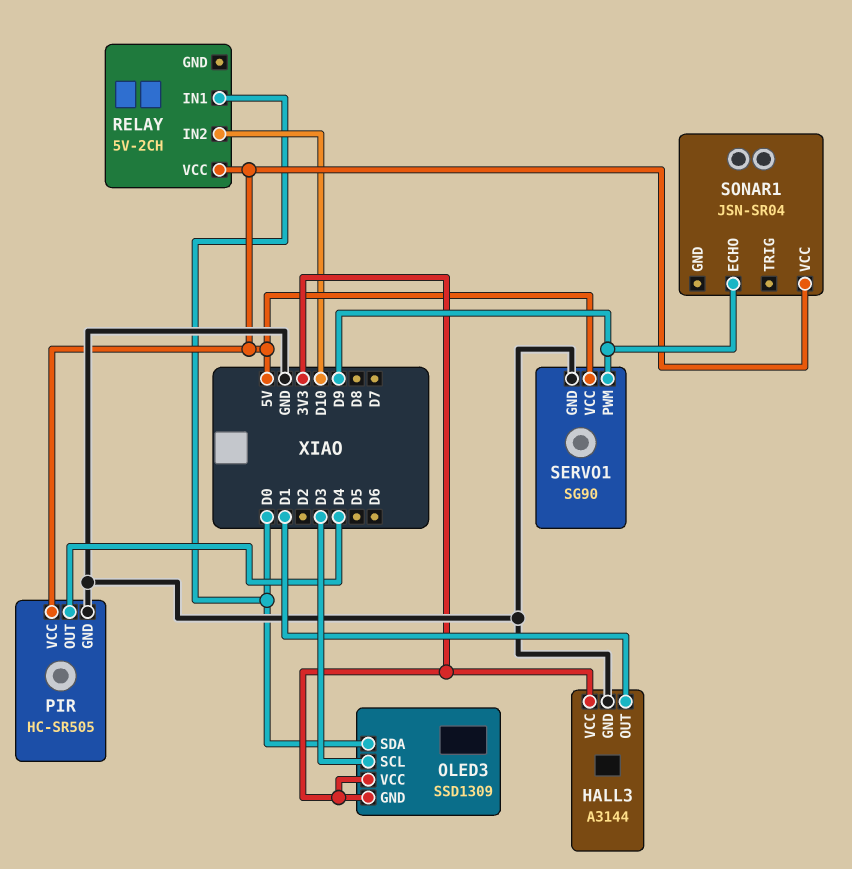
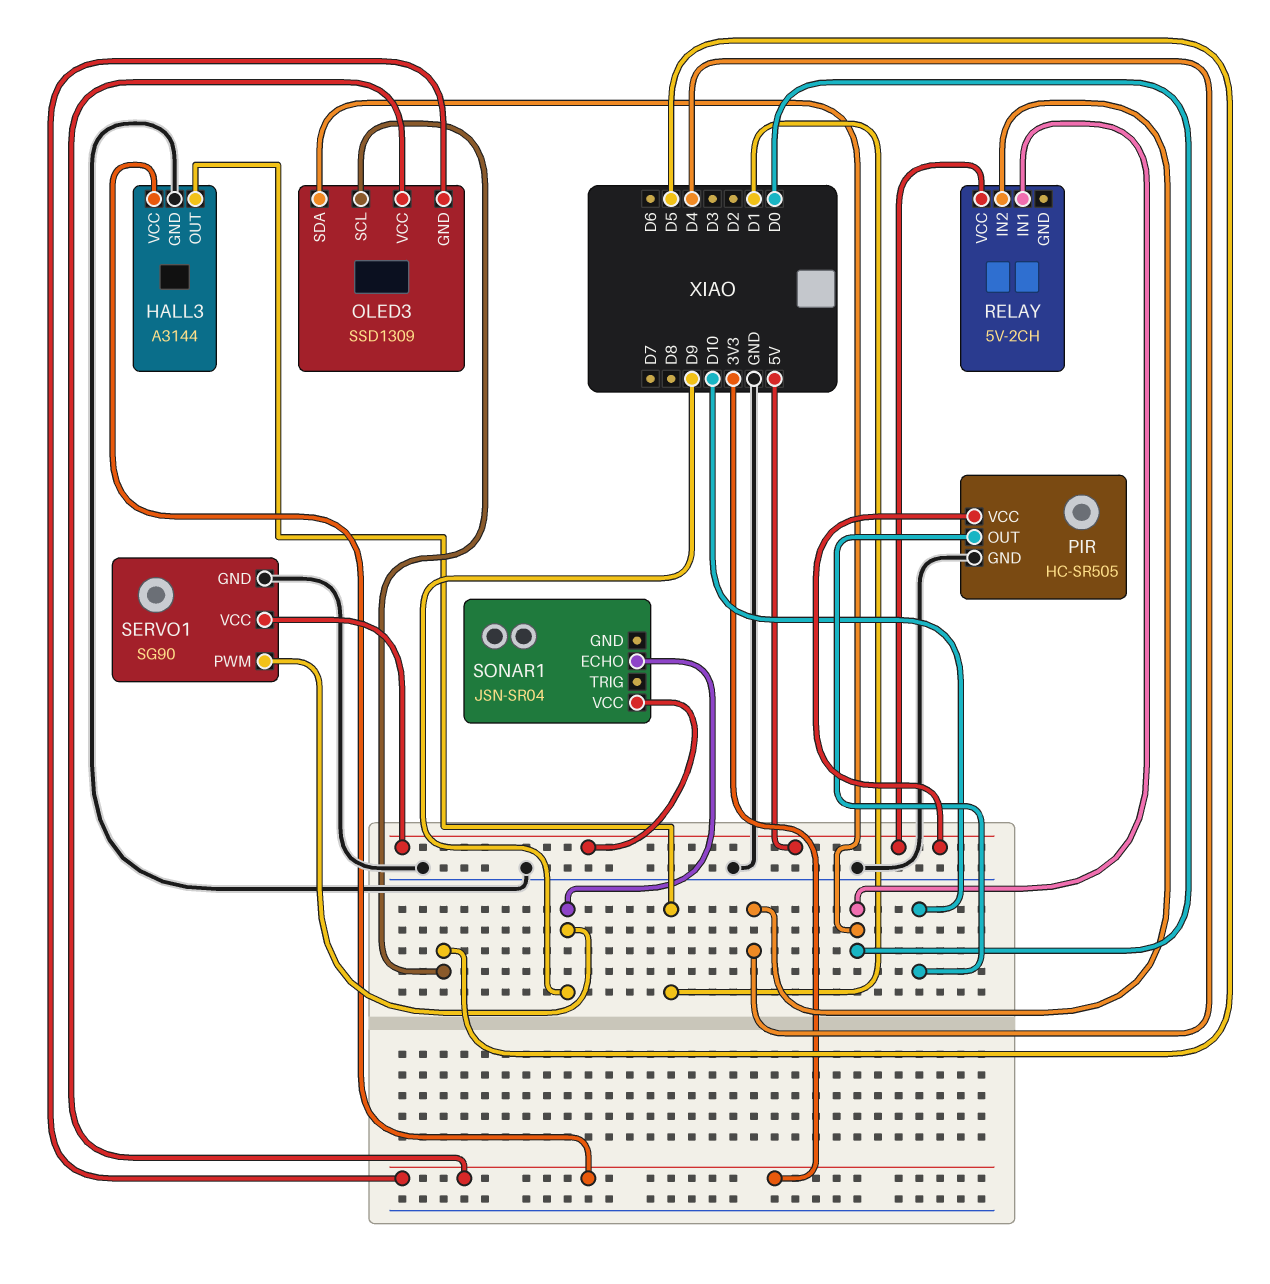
OLED3 pin SCL: D3 -> D5
PIR pin OUT: D4 -> D10
RELAY pin IN2: D10 -> D4

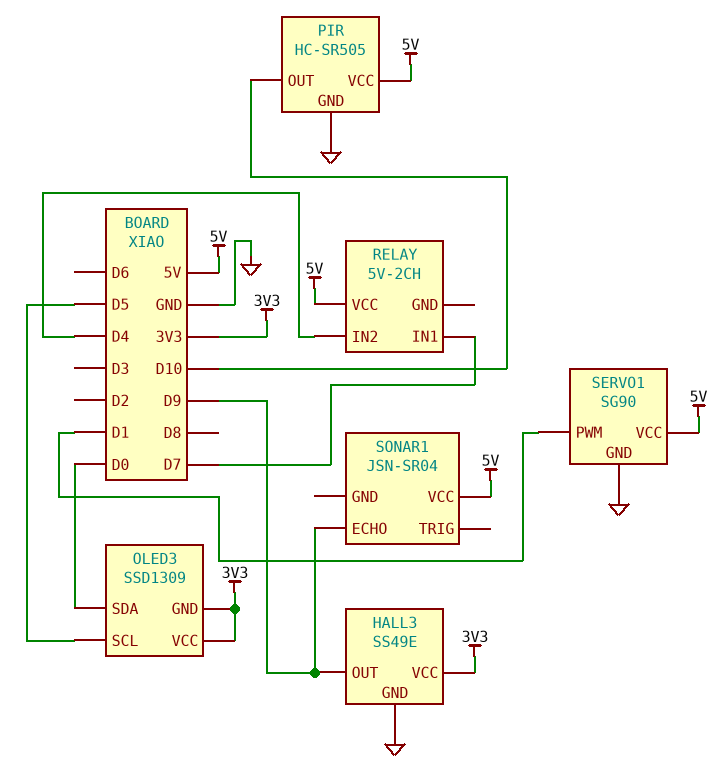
HALL3: A3144 -> SS49E
HALL3 pin OUT: D1 -> D9
RELAY pin IN1: D0 -> D7
SERVO1 pin PWM: D9 -> D1

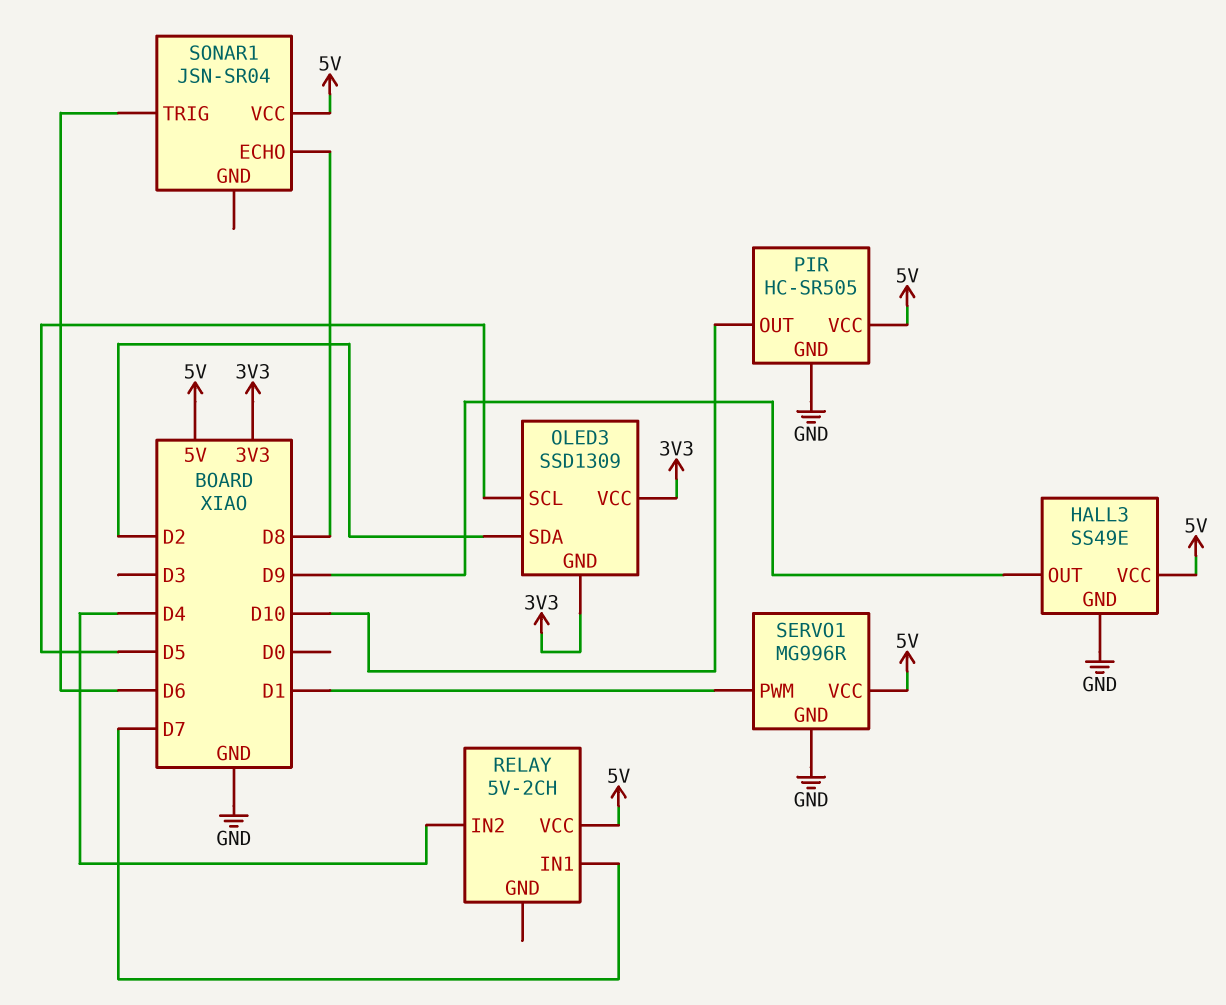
HALL3 pin VCC: 3V3 -> 5V
OLED3 pin SDA: D0 -> D2
SERVO1: SG90 -> MG996R
SONAR1 pin ECHO: D9 -> D8
SONAR1 pin TRIG: none -> D6

